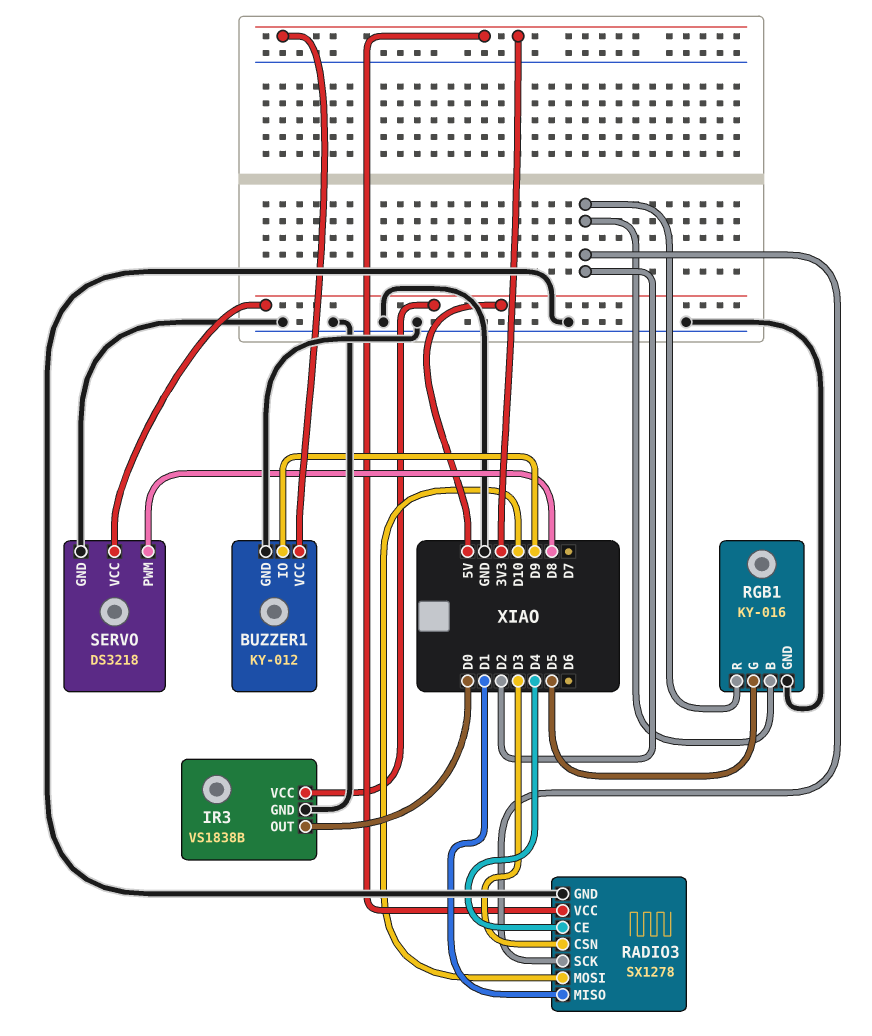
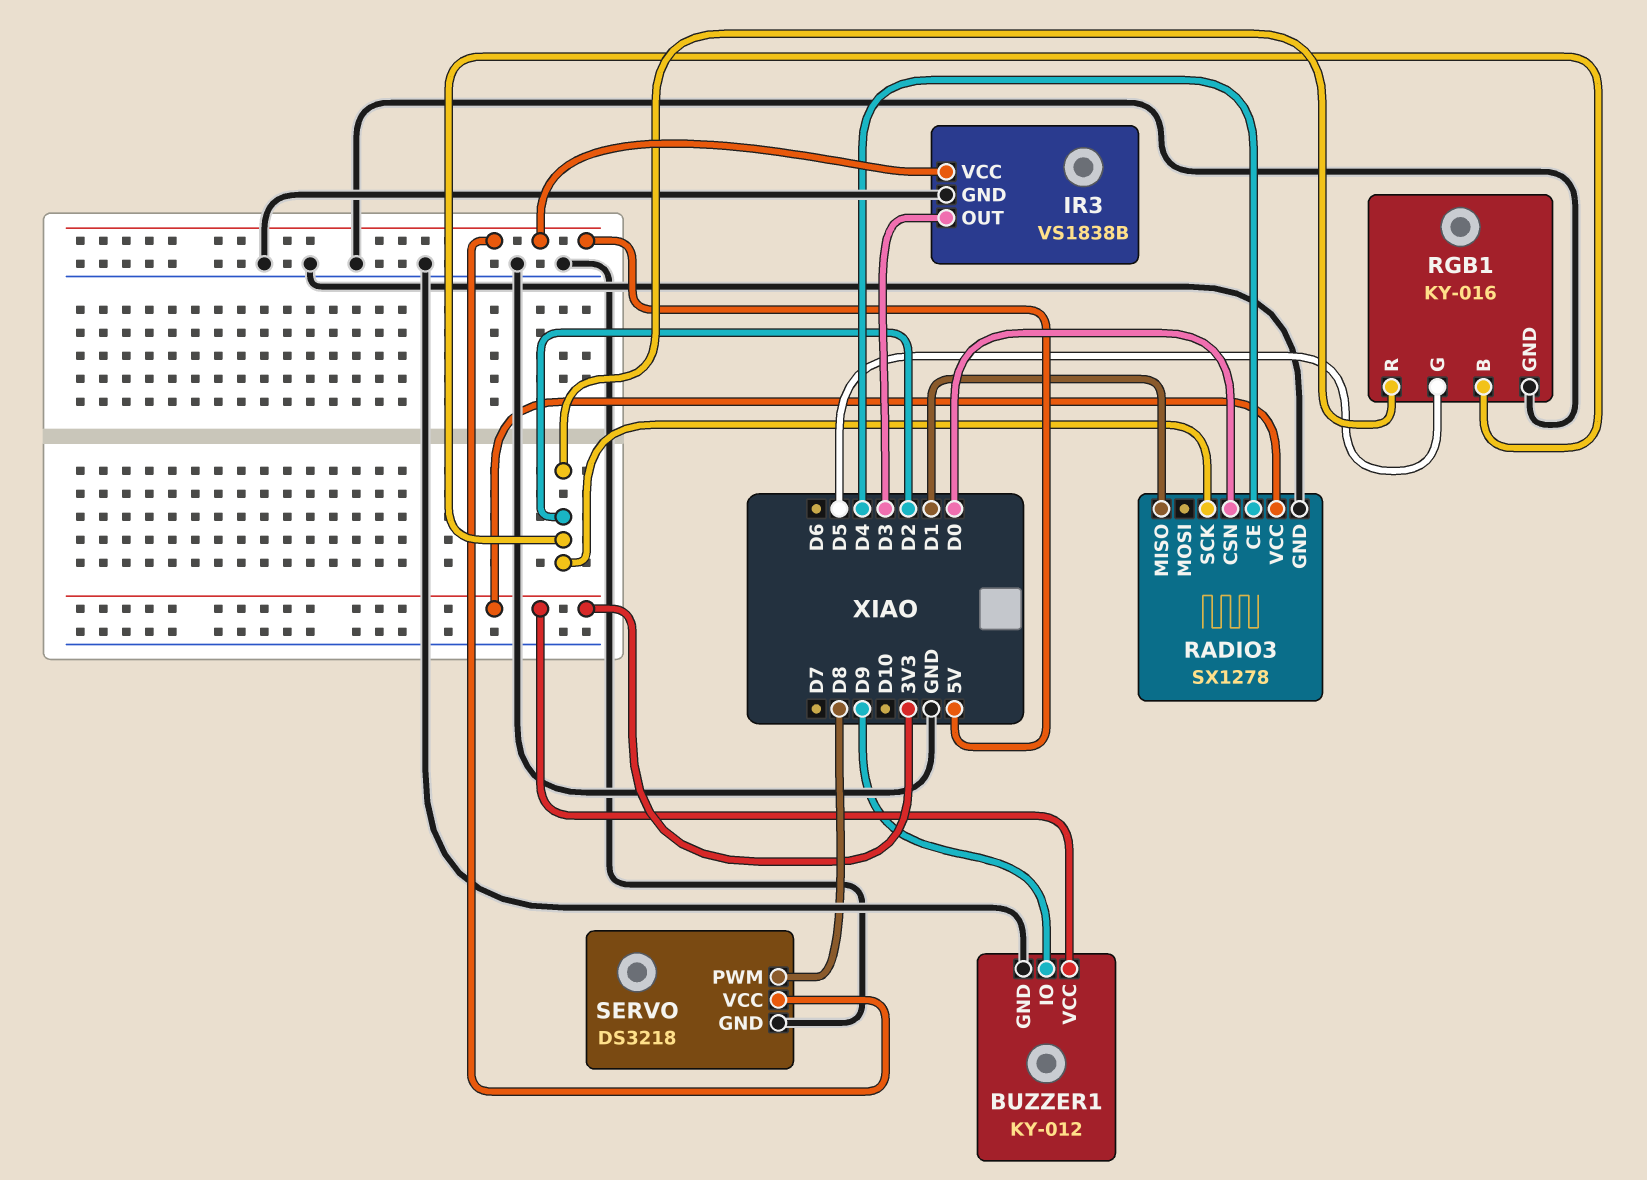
IR3 pin OUT: D0 -> D3
RADIO3 pin CSN: D3 -> D0
RADIO3 pin MOSI: D10 -> none

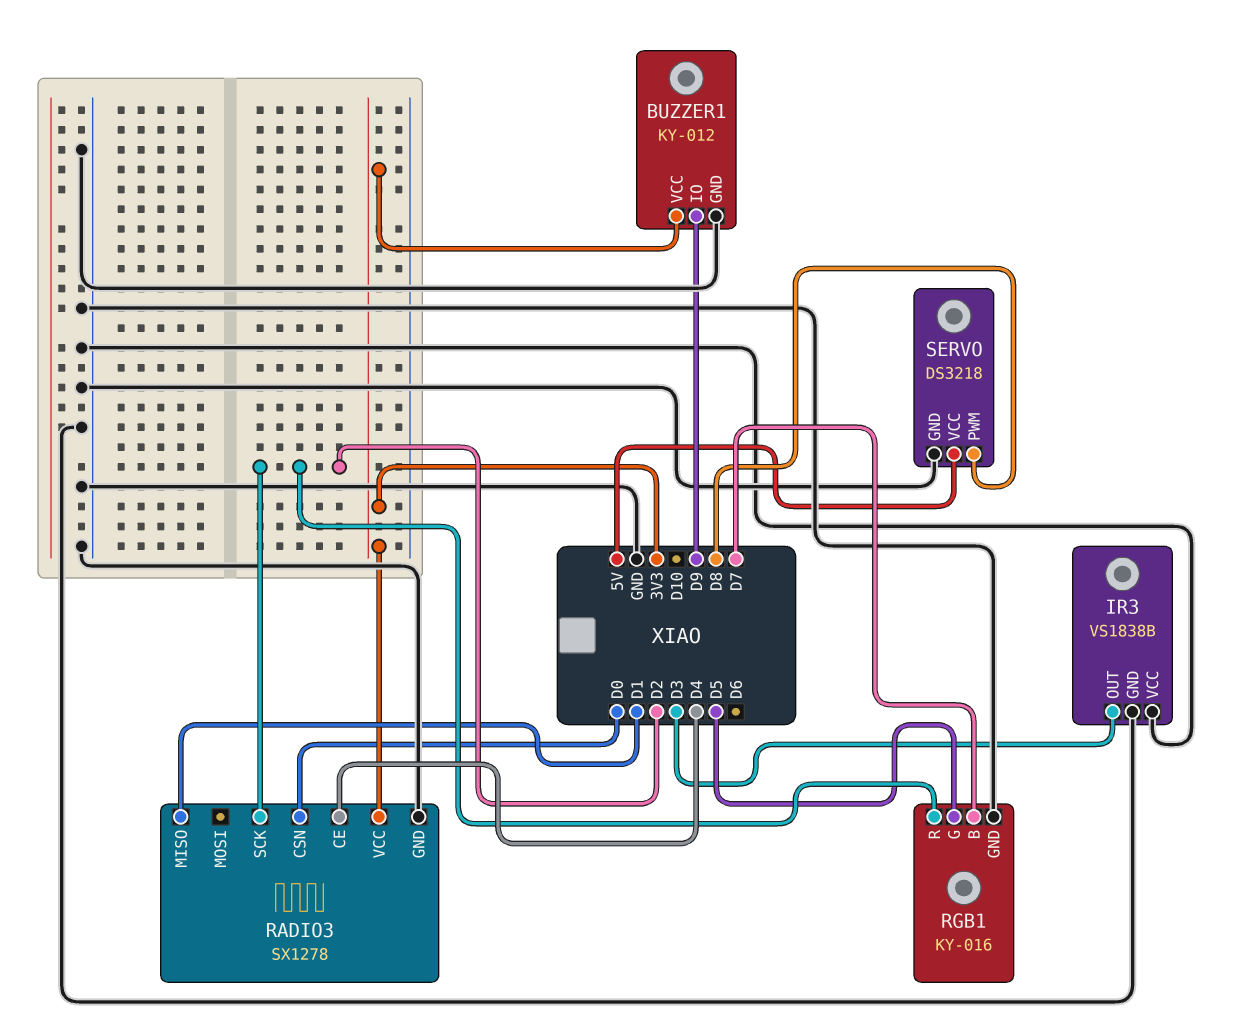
IR3 pin VCC: 5V -> GND
RGB1 pin B: D2 -> D7

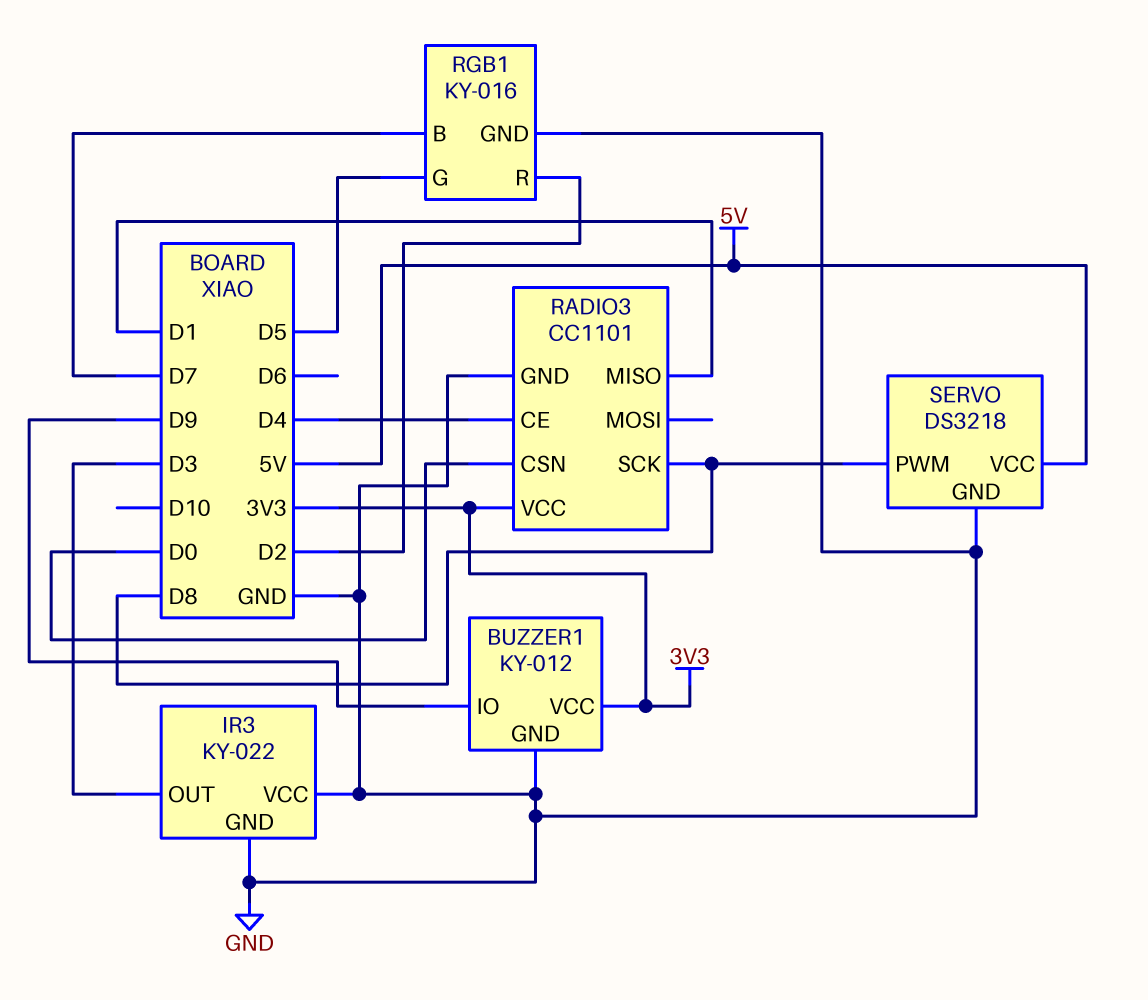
IR3: VS1838B -> KY-022
RADIO3: SX1278 -> CC1101
RADIO3 pin SCK: D2 -> D8

